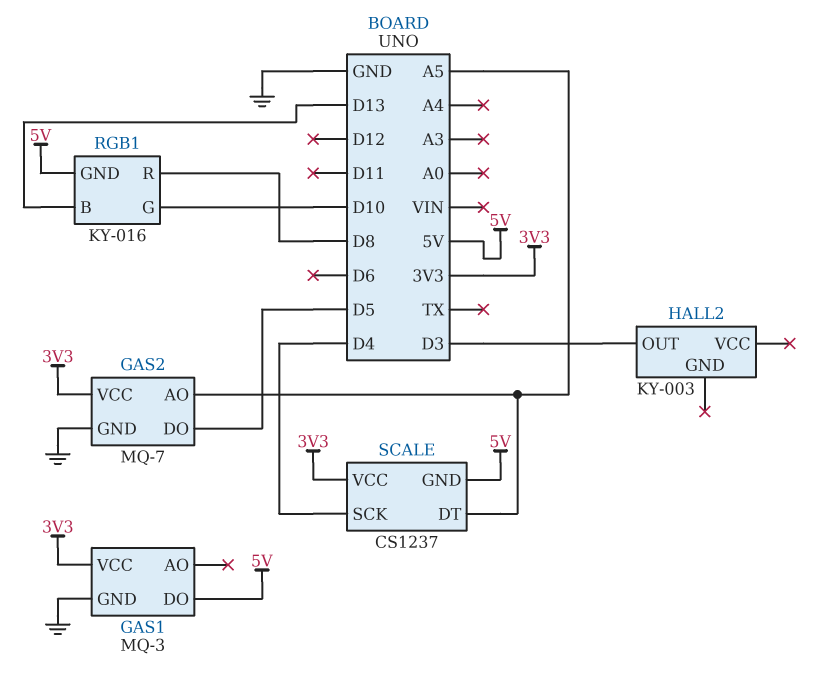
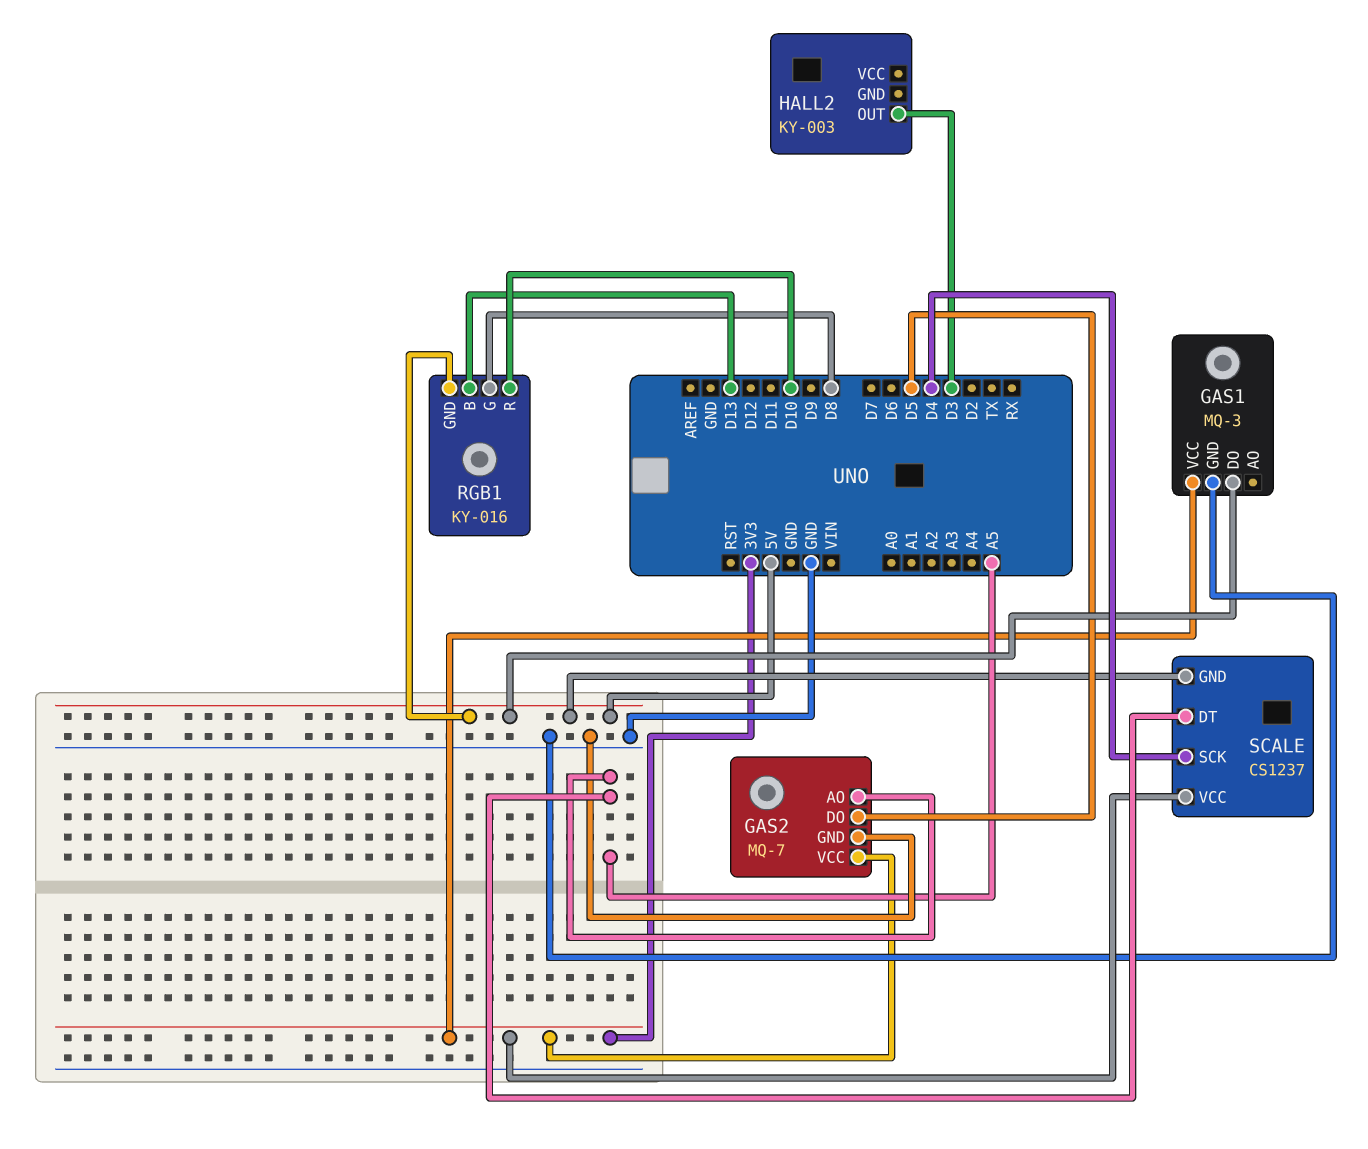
RGB1 pin G: D10 -> D8
RGB1 pin R: D8 -> D10

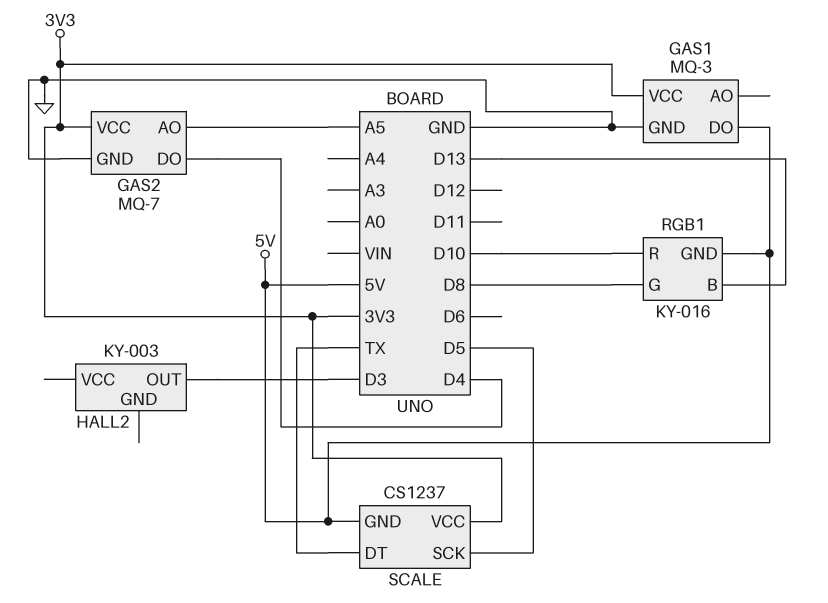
GAS2 pin DO: D5 -> D4
SCALE pin DT: A5 -> TX
SCALE pin SCK: D4 -> D5

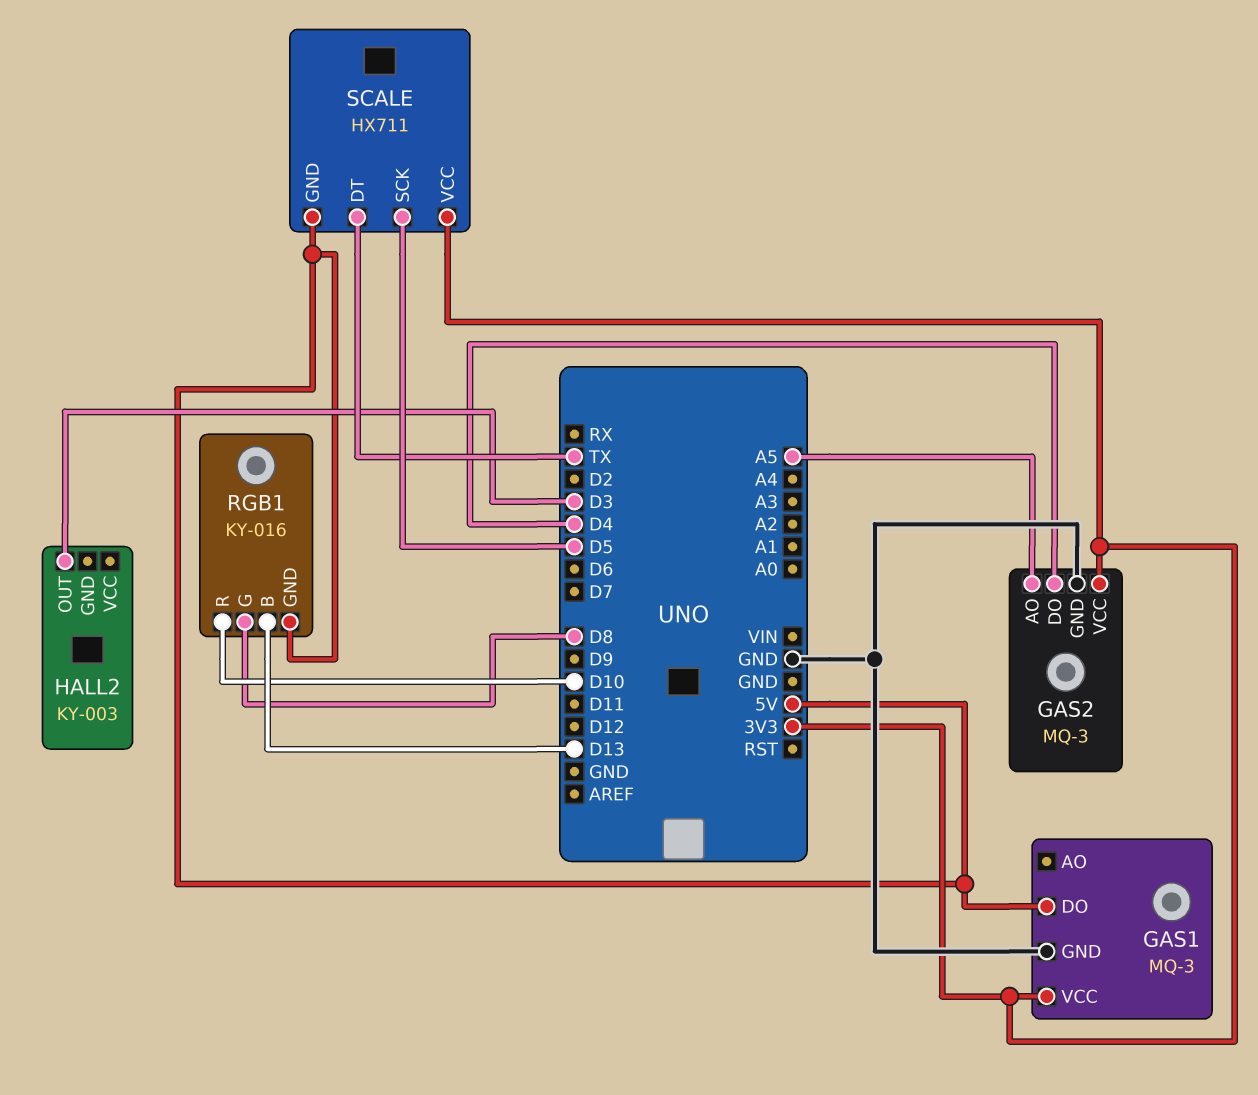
GAS2: MQ-7 -> MQ-3
SCALE: CS1237 -> HX711

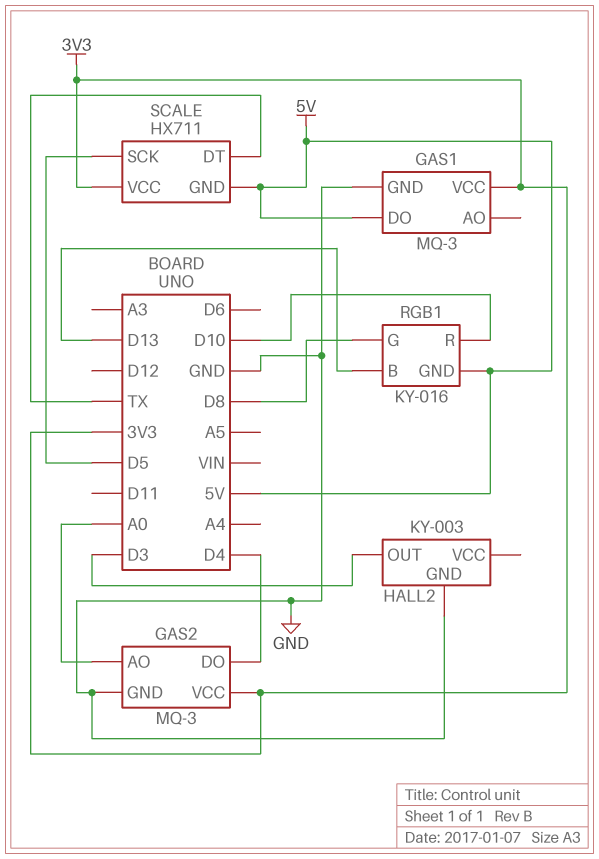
GAS2 pin AO: A5 -> A0
HALL2 pin GND: none -> GND

